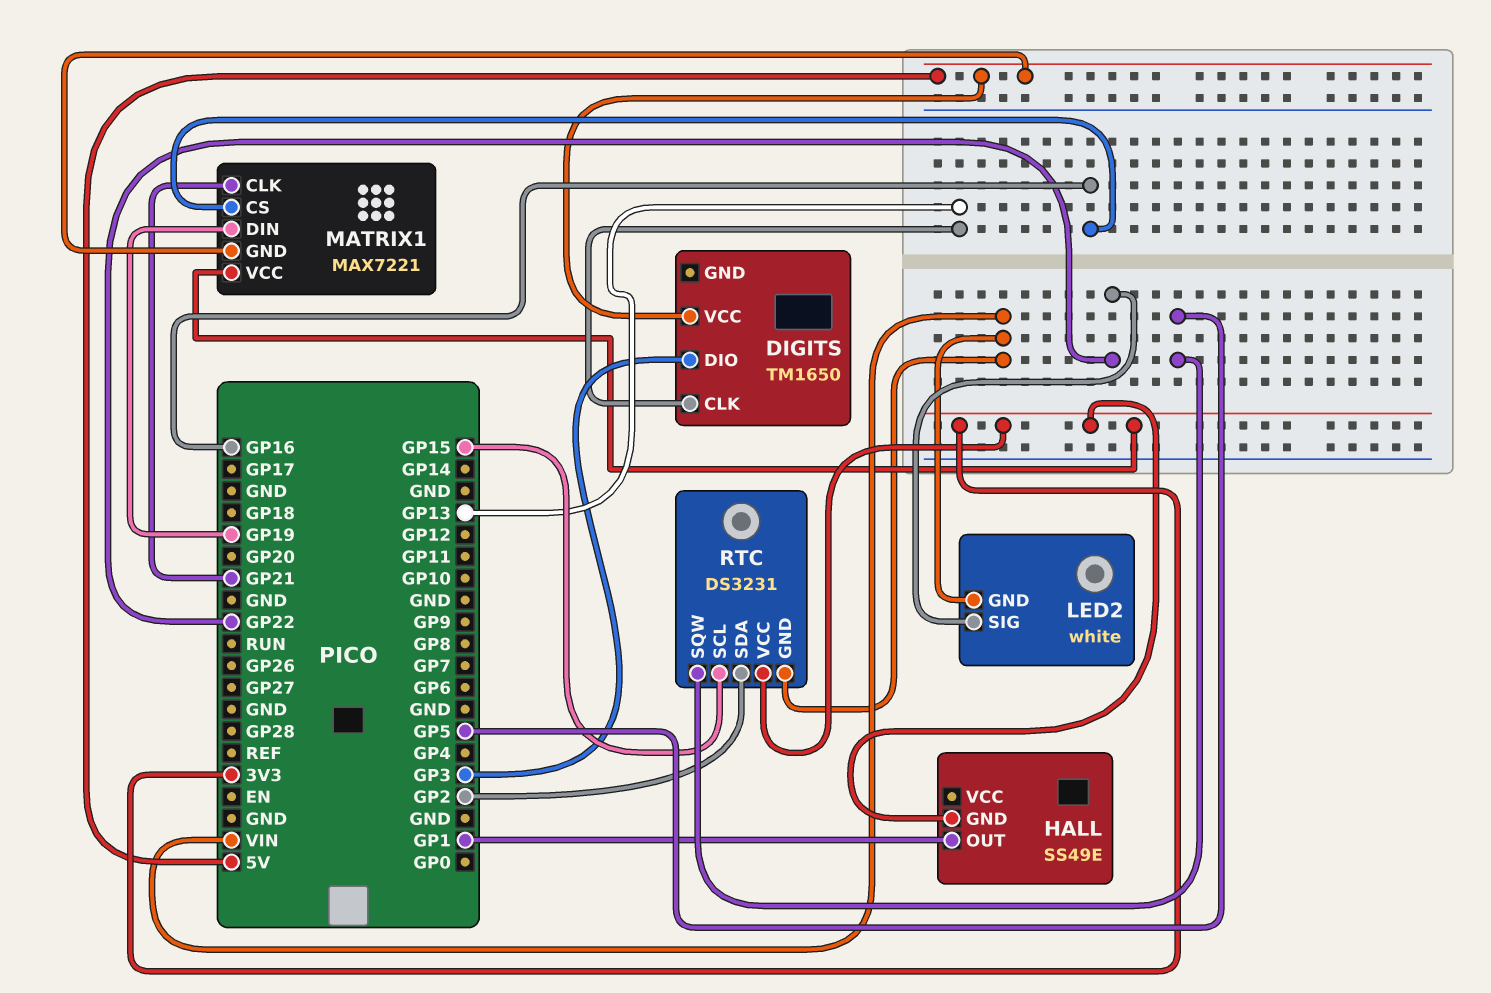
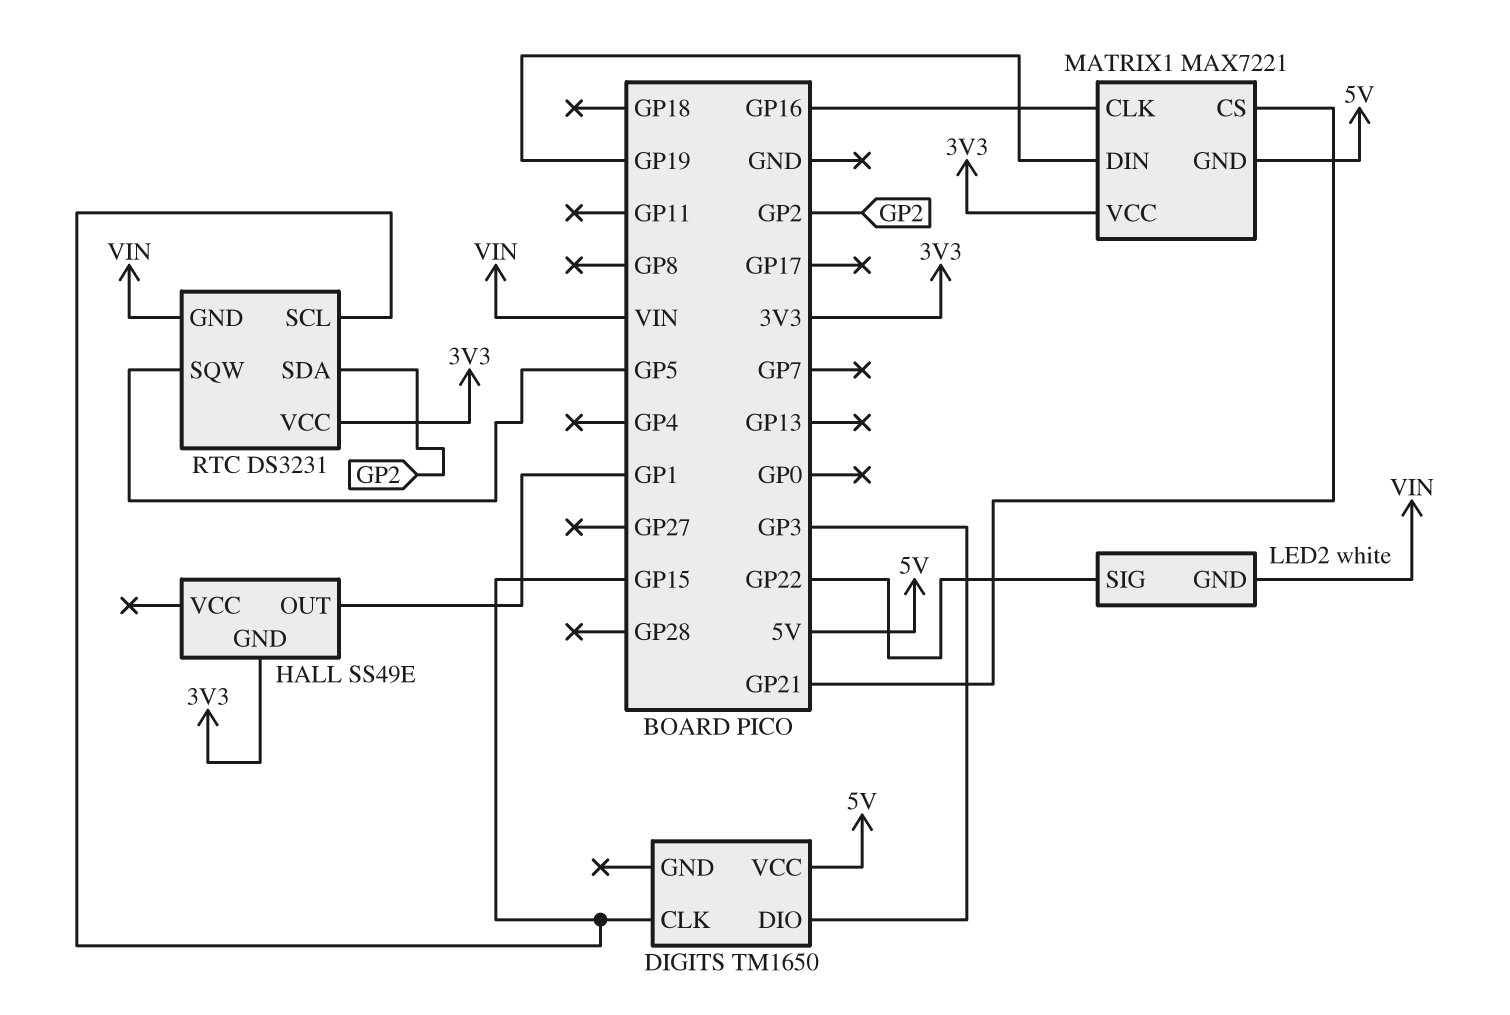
DIGITS pin CLK: GP13 -> GP15
MATRIX1 pin CLK: GP21 -> GP16
MATRIX1 pin CS: GP16 -> GP21

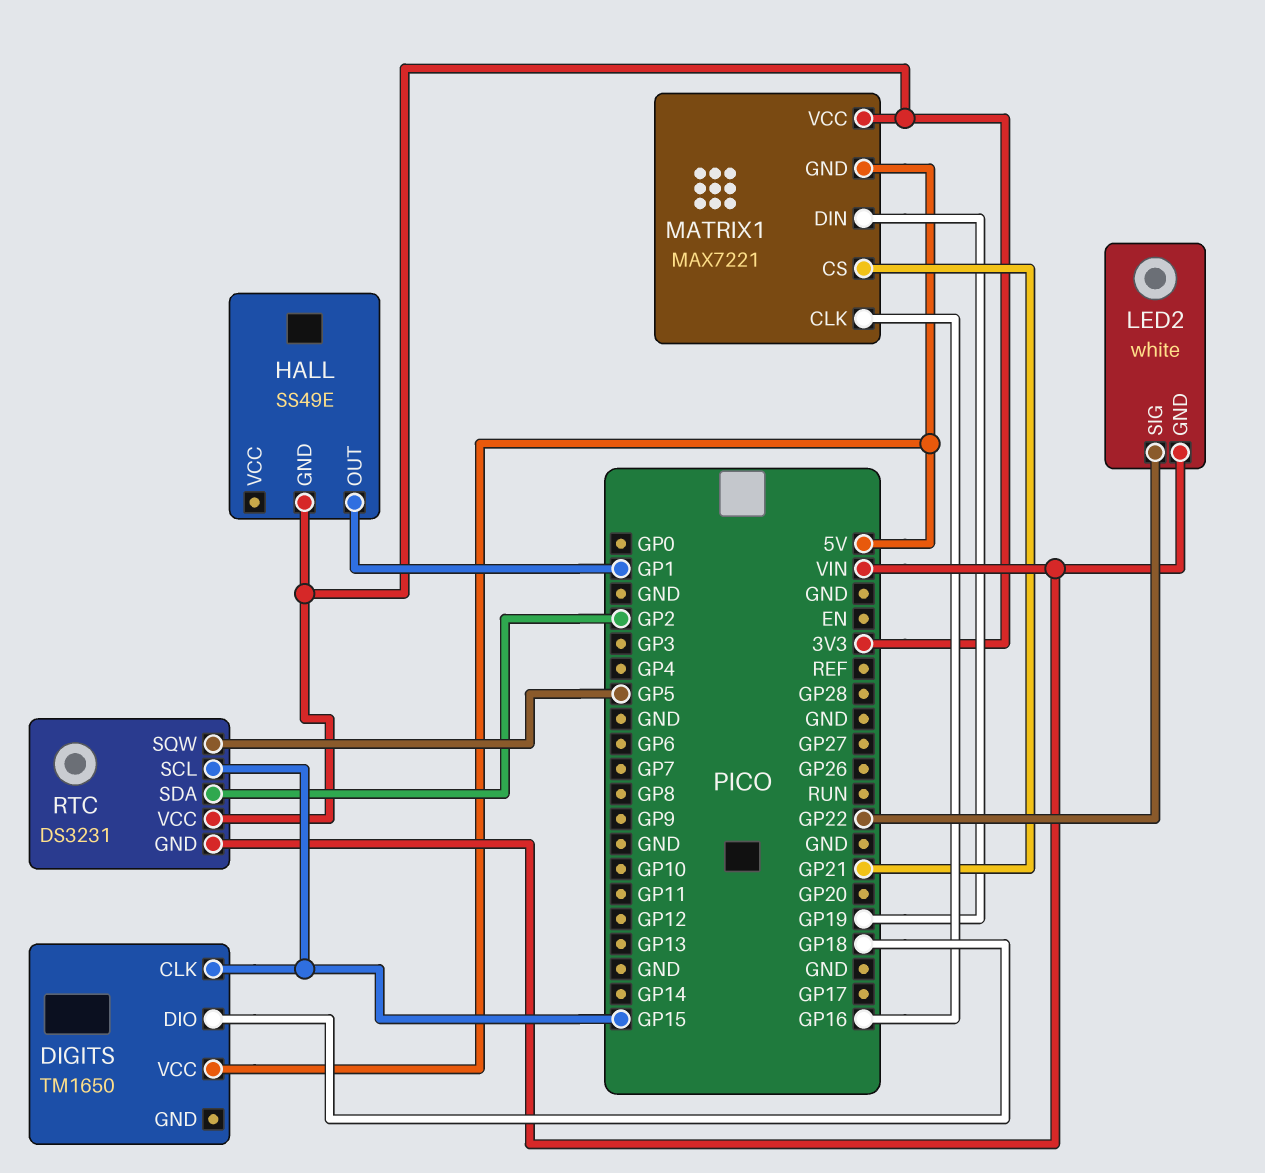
DIGITS pin DIO: GP3 -> GP18

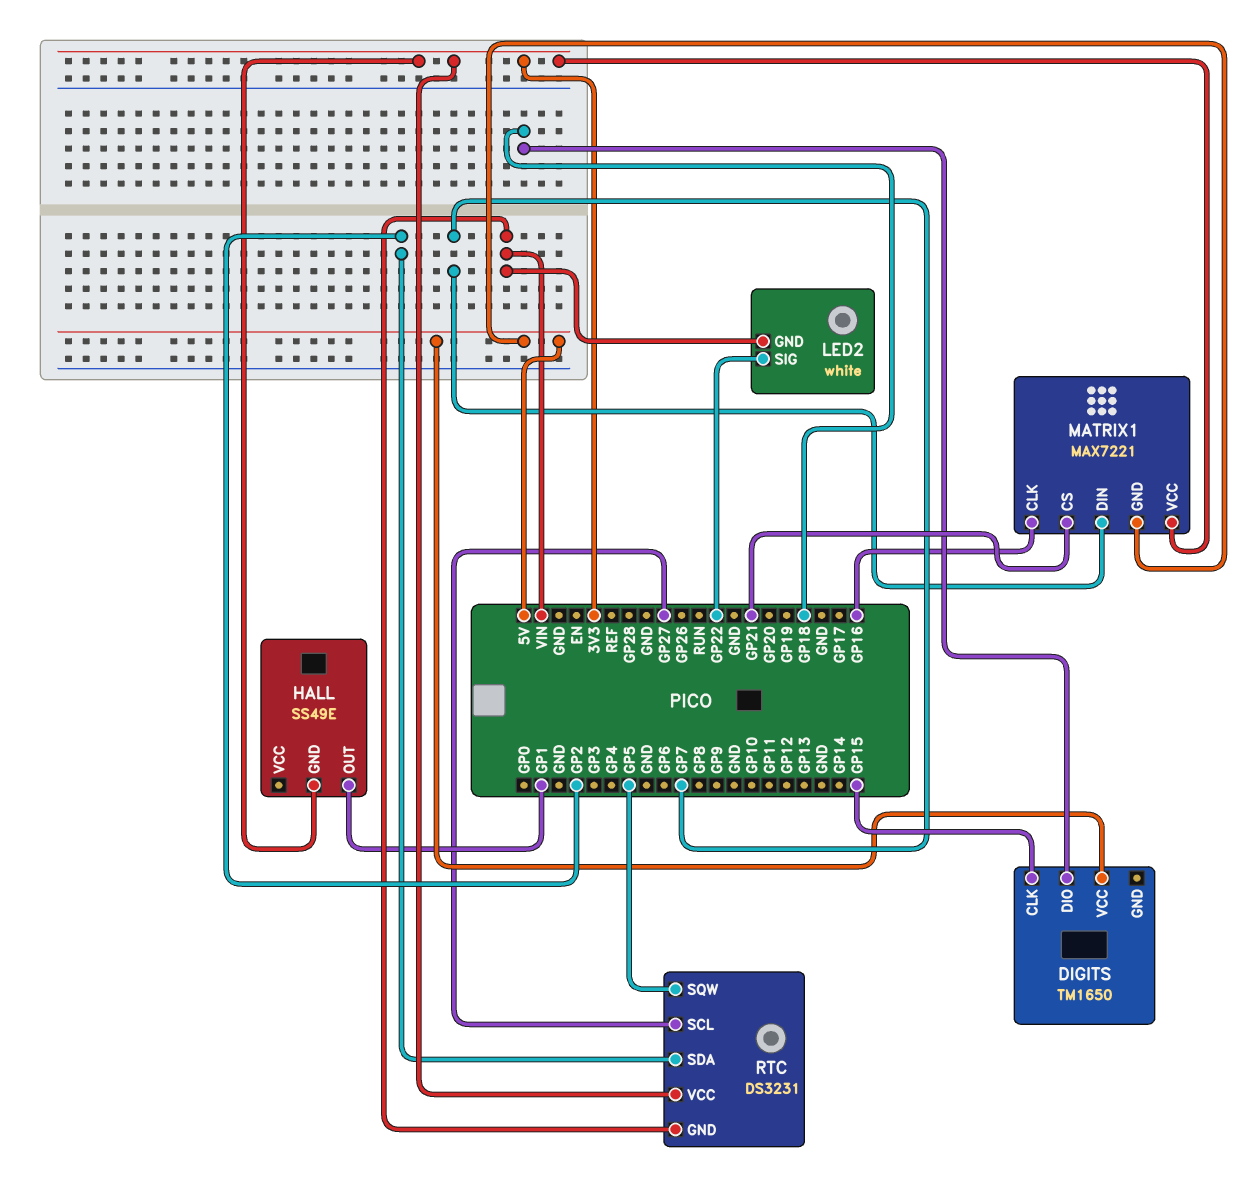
MATRIX1 pin DIN: GP19 -> GP7
RTC pin SCL: GP15 -> GP27

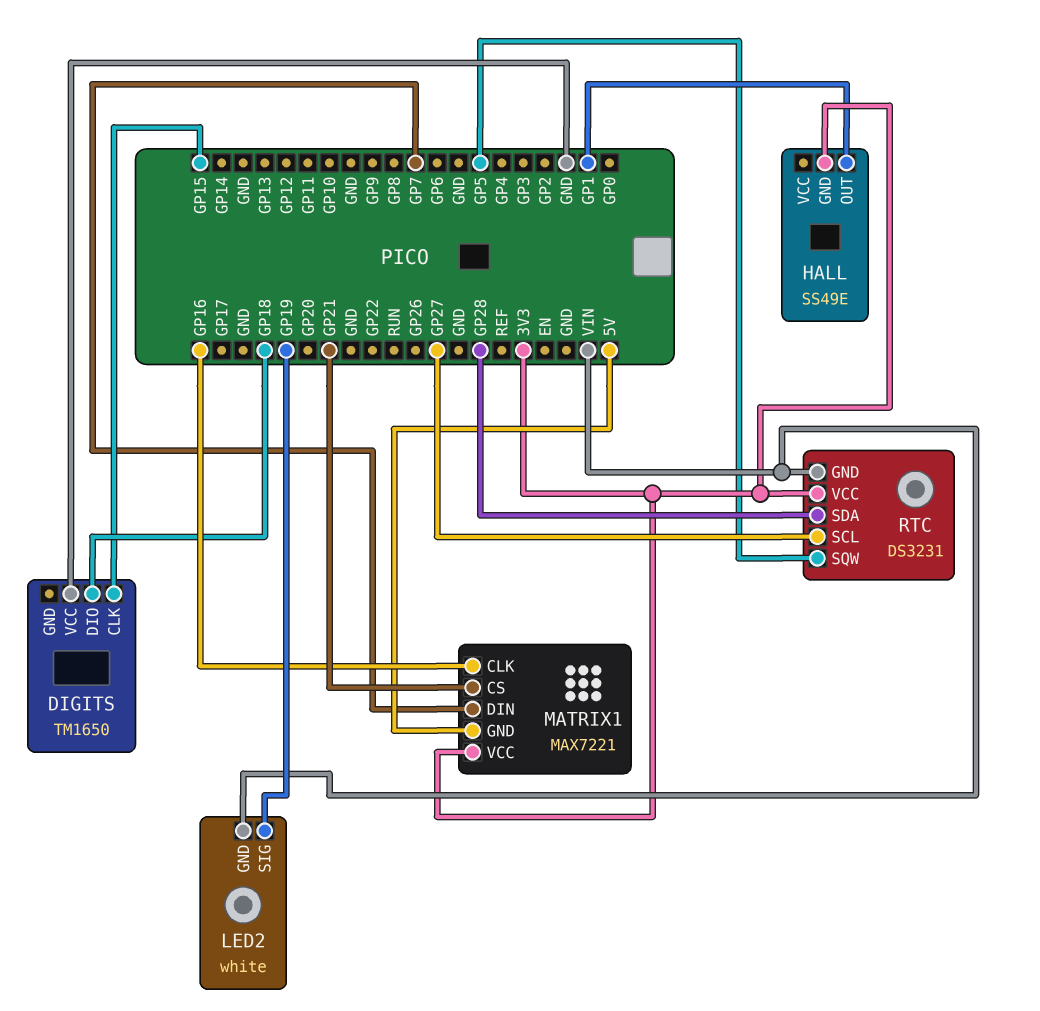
DIGITS pin VCC: 5V -> GND
LED2 pin SIG: GP22 -> GP19
RTC pin SDA: GP2 -> GP28

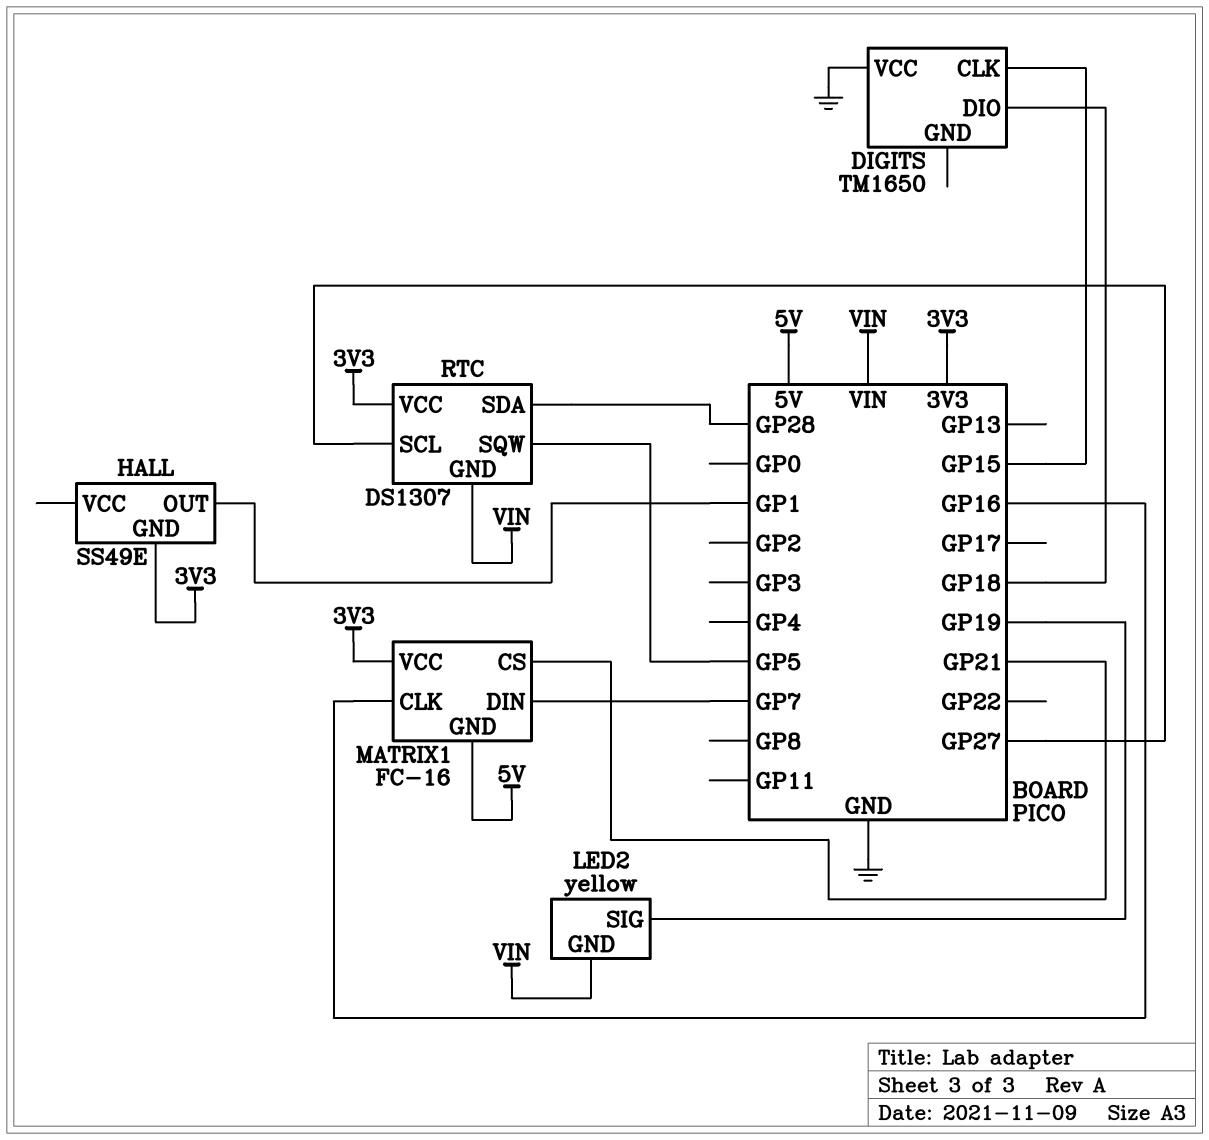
LED2: white -> yellow
MATRIX1: MAX7221 -> FC-16
RTC: DS3231 -> DS1307

